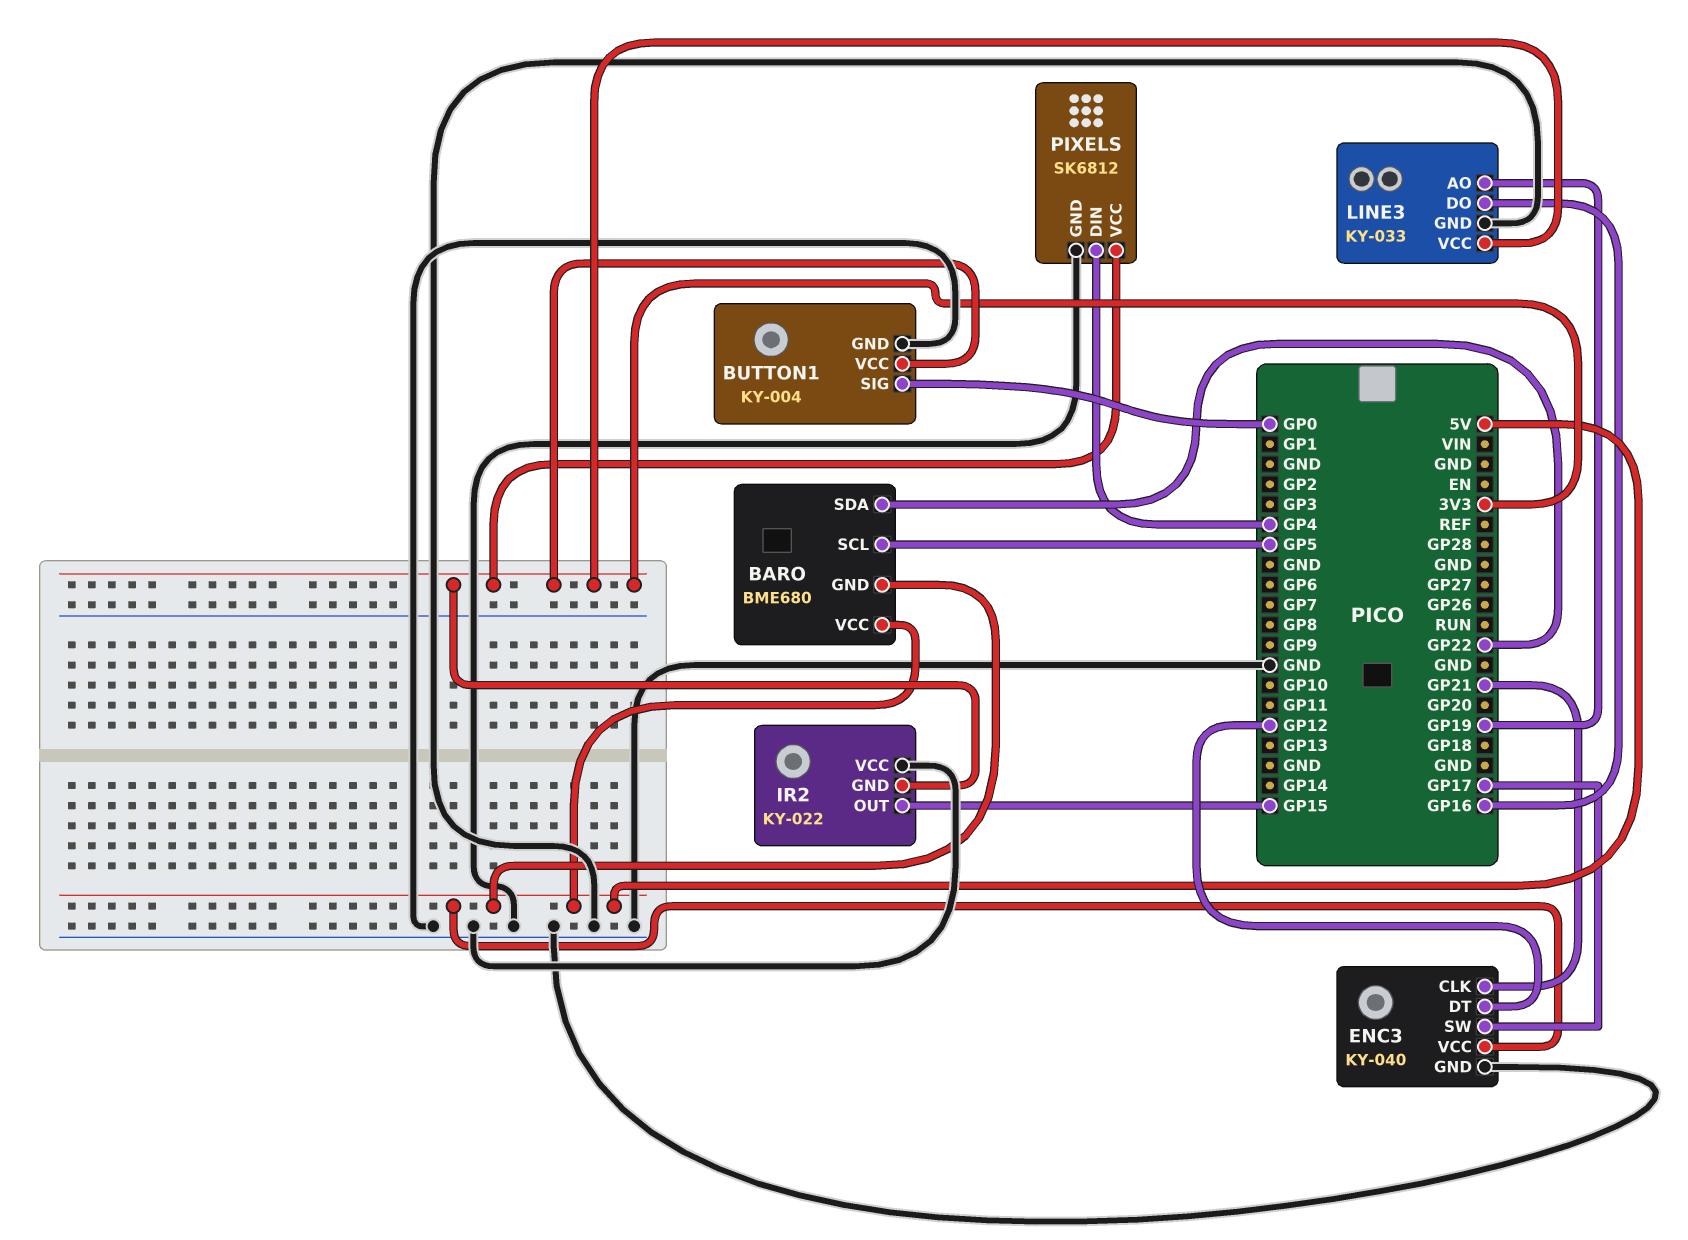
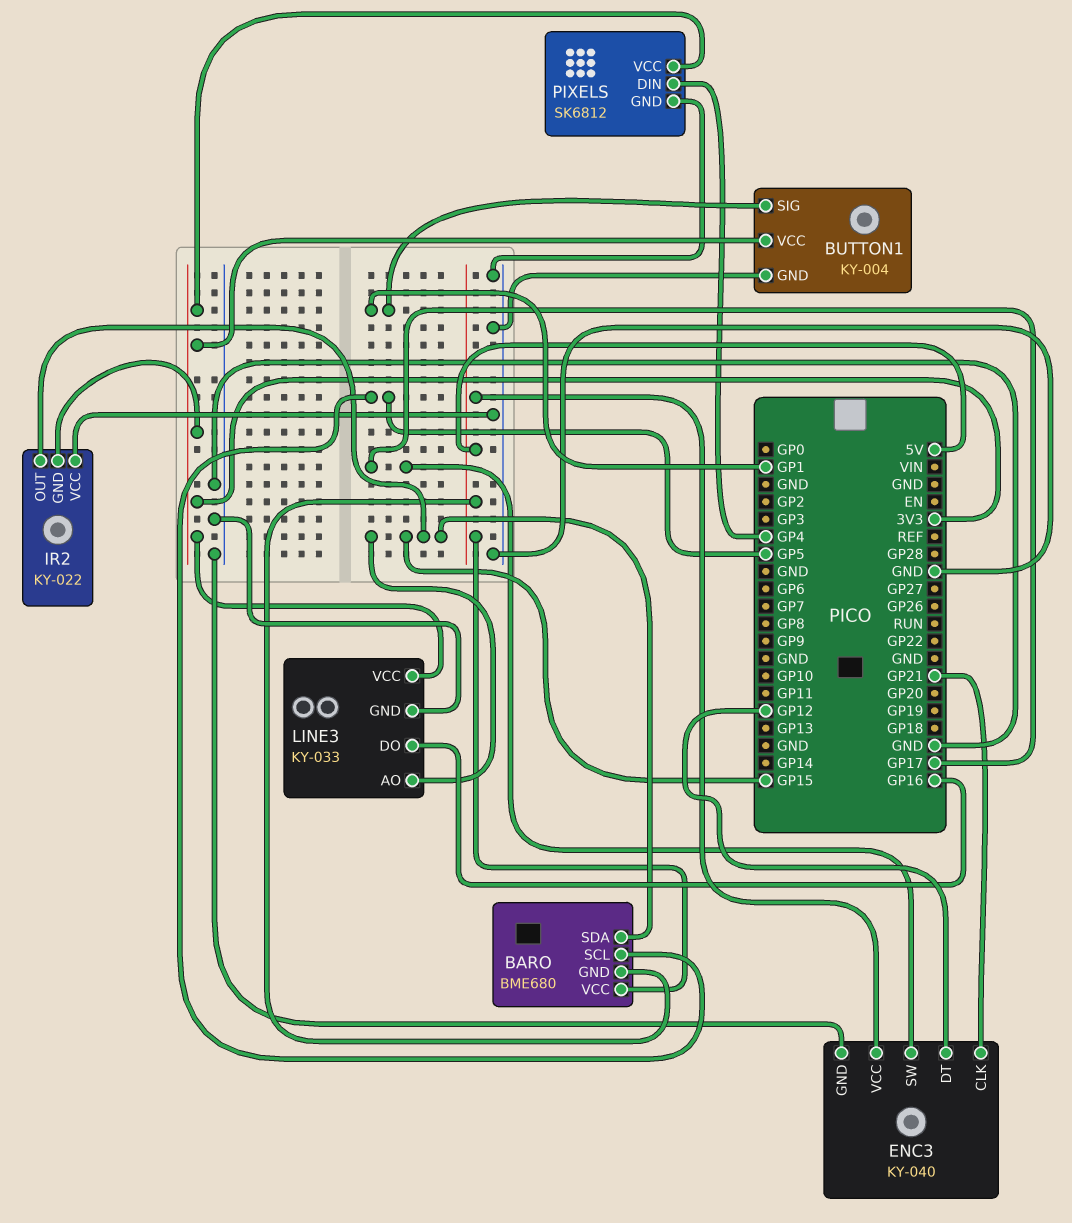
BARO pin SDA: GP22 -> GP15
BUTTON1 pin SIG: GP0 -> GP1
LINE3 pin AO: GP19 -> GP15

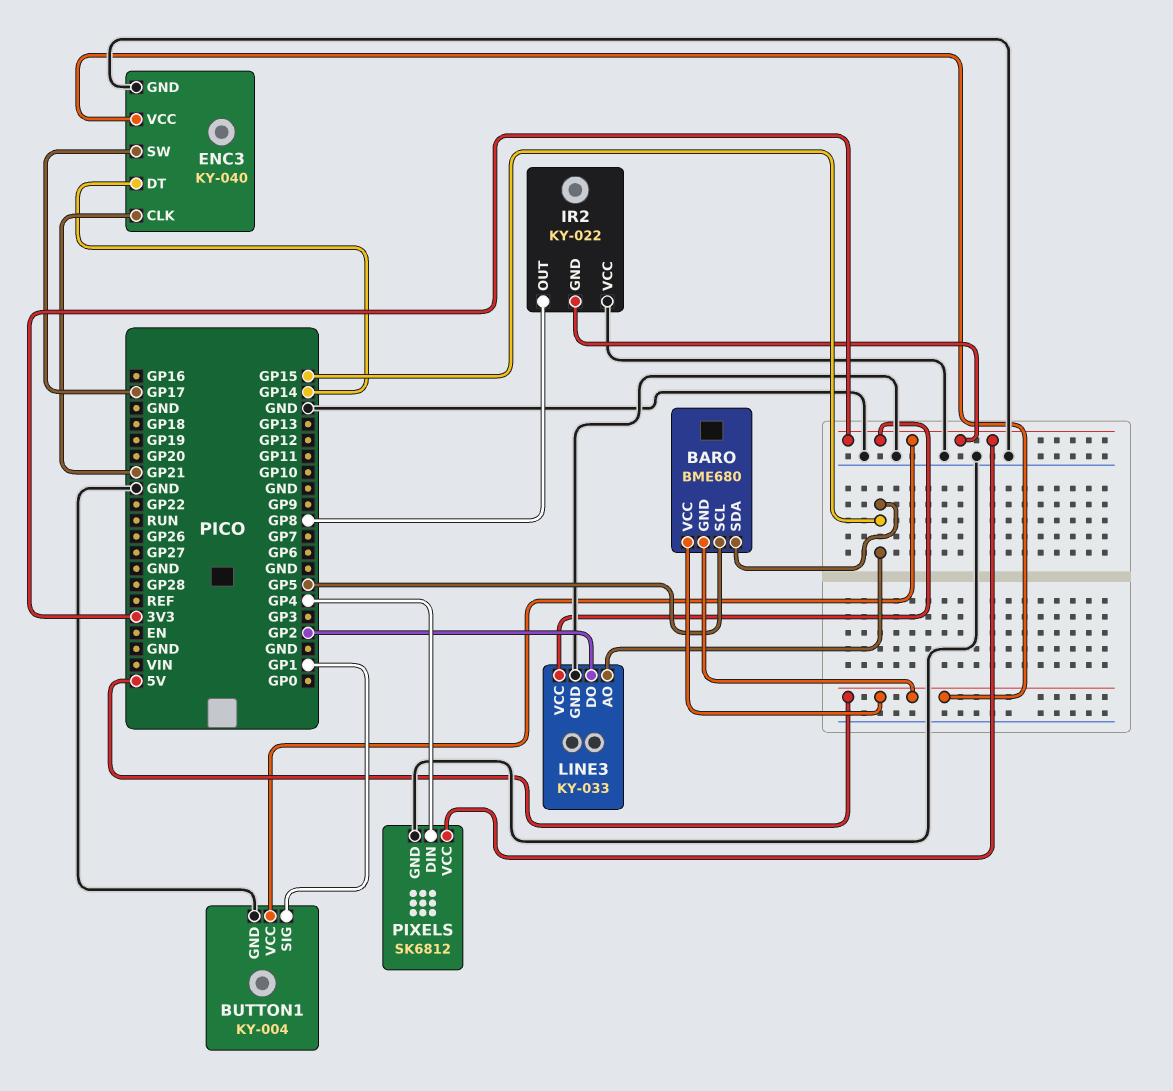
ENC3 pin DT: GP12 -> GP14
IR2 pin OUT: GP15 -> GP8
LINE3 pin DO: GP16 -> GP2

